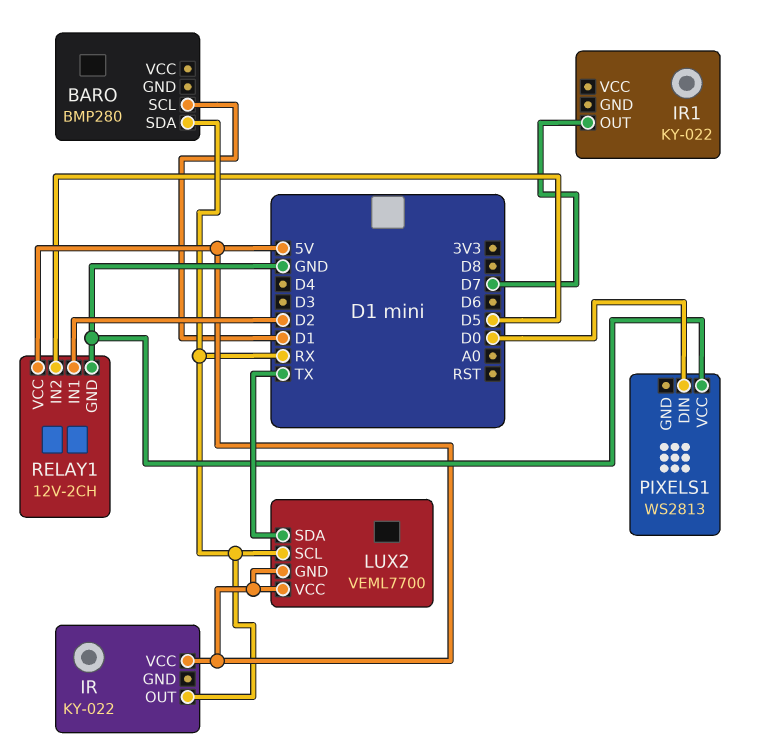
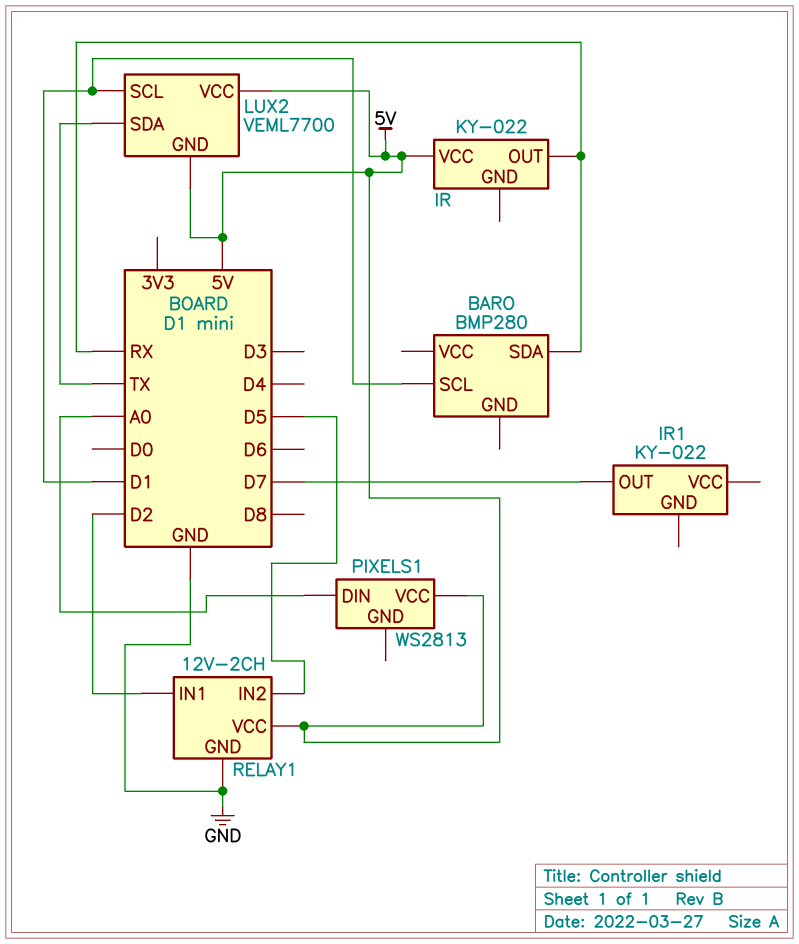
LUX2 pin SCL: RX -> D1
PIXELS1 pin DIN: D0 -> A0
PIXELS1 pin VCC: GND -> 5V

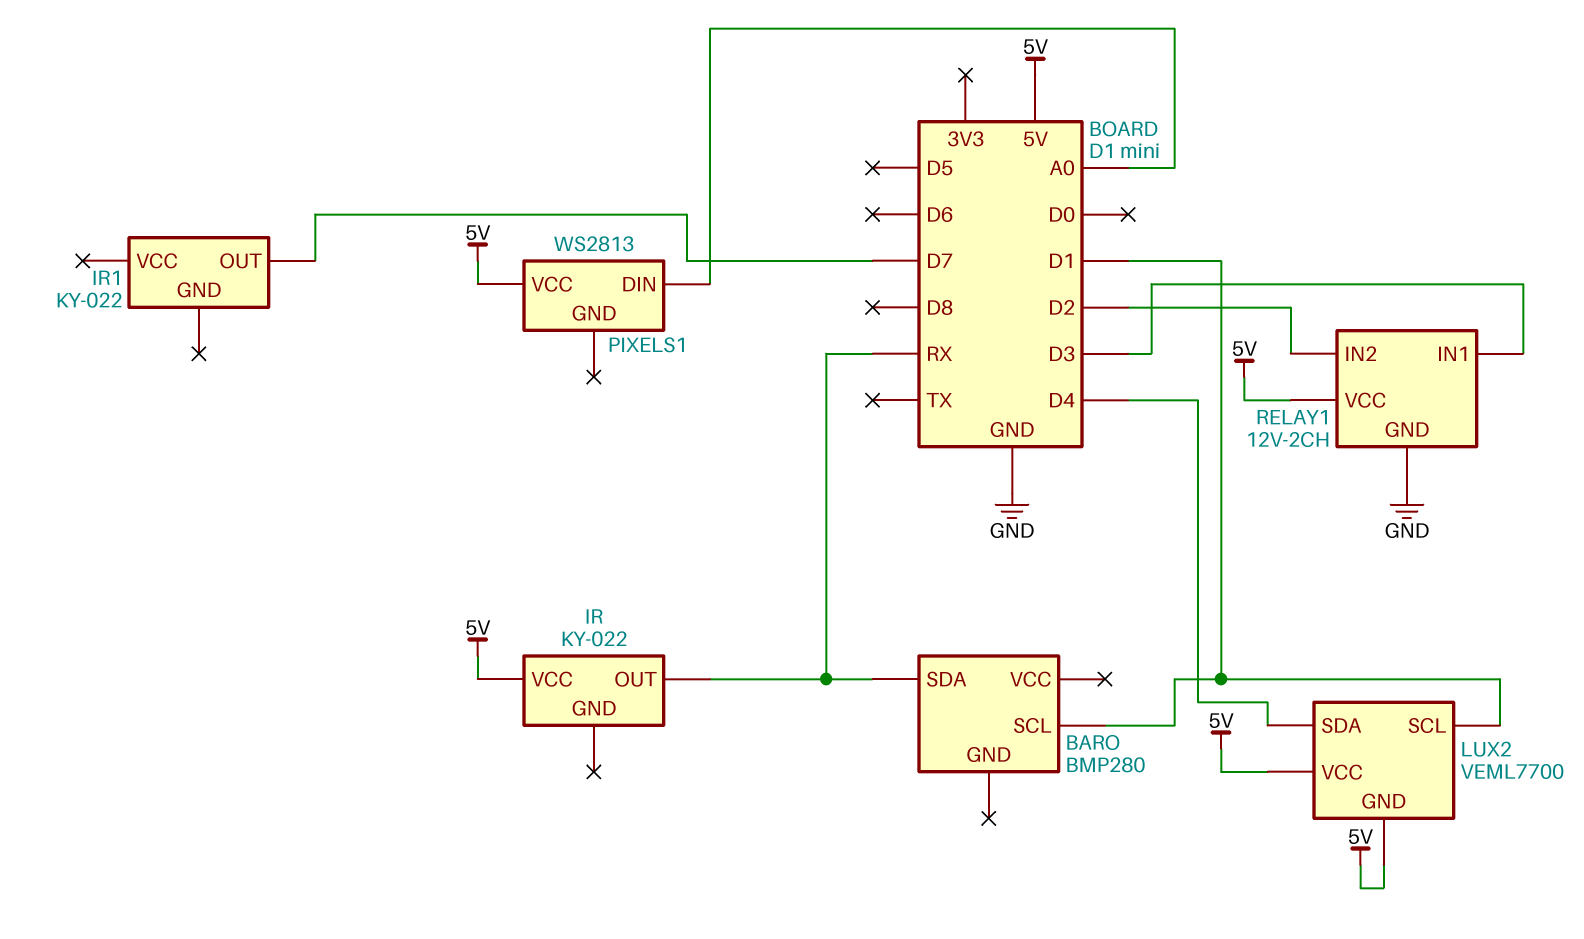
LUX2 pin SDA: TX -> D4
RELAY1 pin IN1: D2 -> D3
RELAY1 pin IN2: D5 -> D2

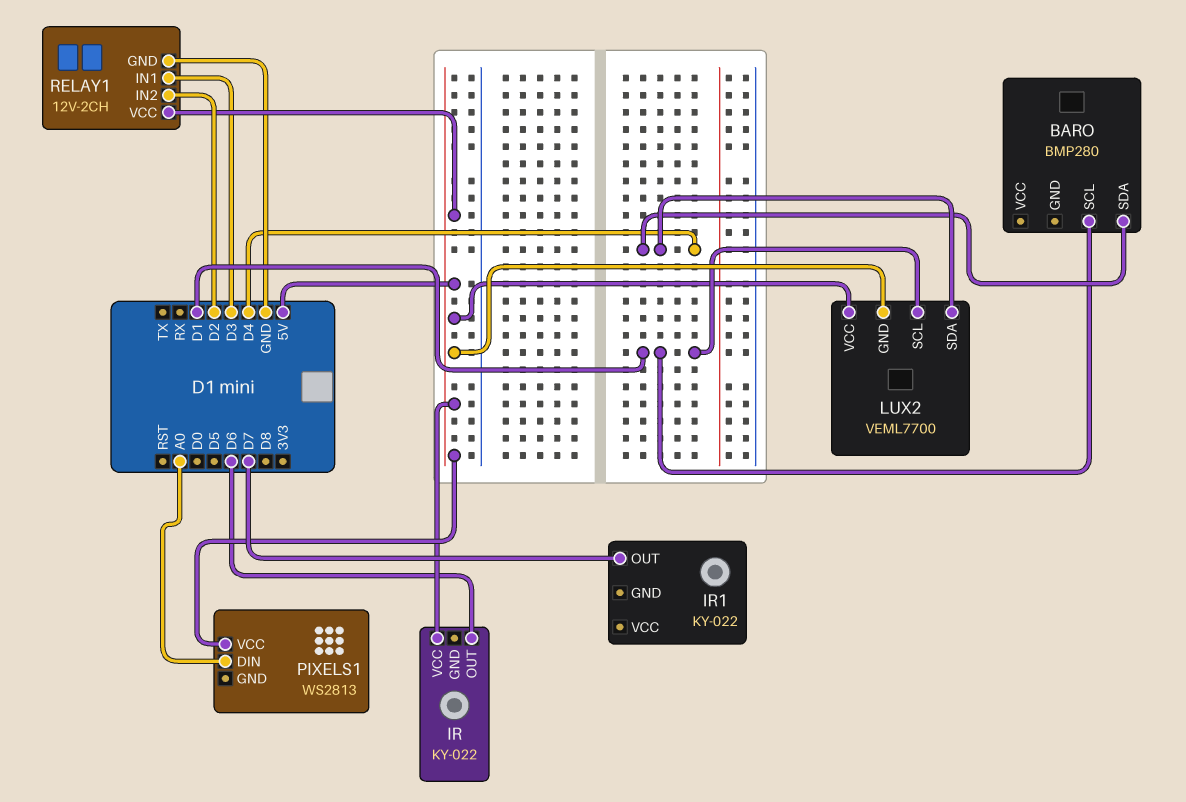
BARO pin SDA: RX -> D4
IR pin OUT: RX -> D6

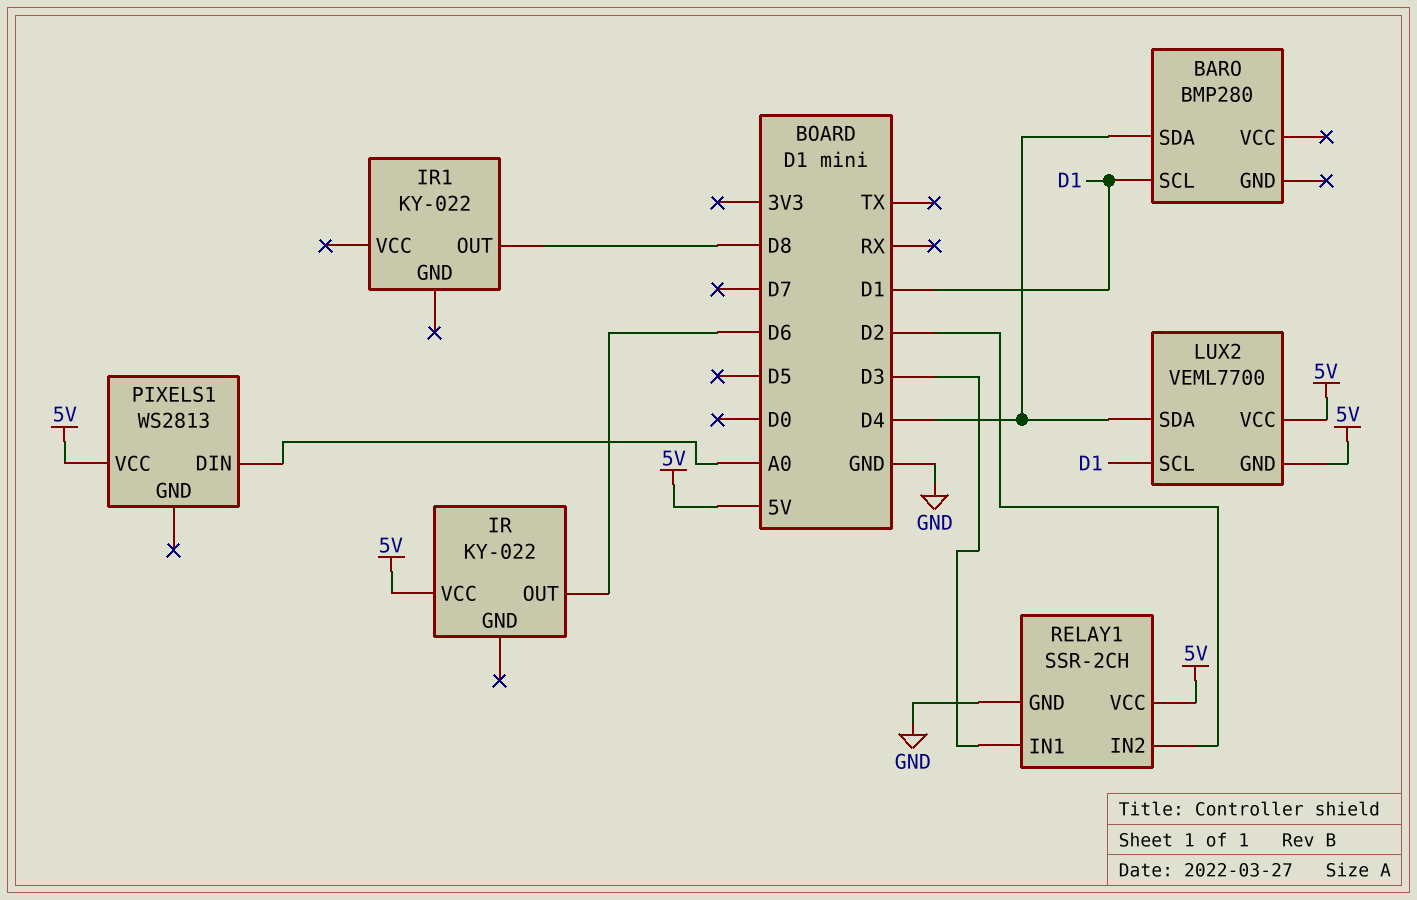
IR1 pin OUT: D7 -> D8
RELAY1: 12V-2CH -> SSR-2CH

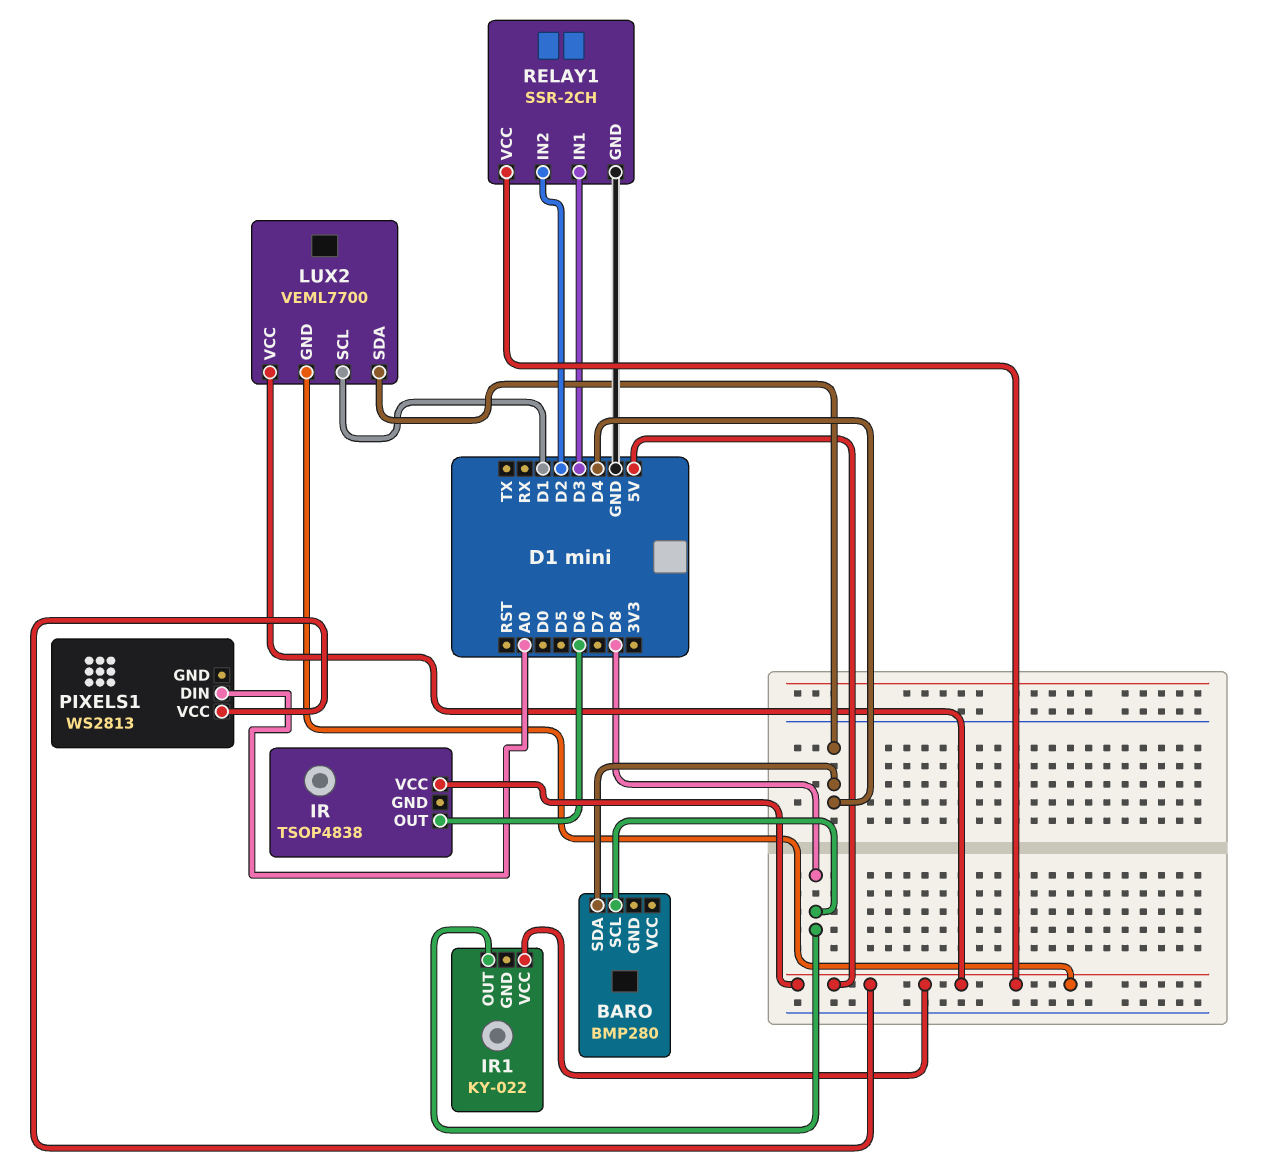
BARO pin SCL: D1 -> D8
IR: KY-022 -> TSOP4838
IR1 pin VCC: none -> 5V

